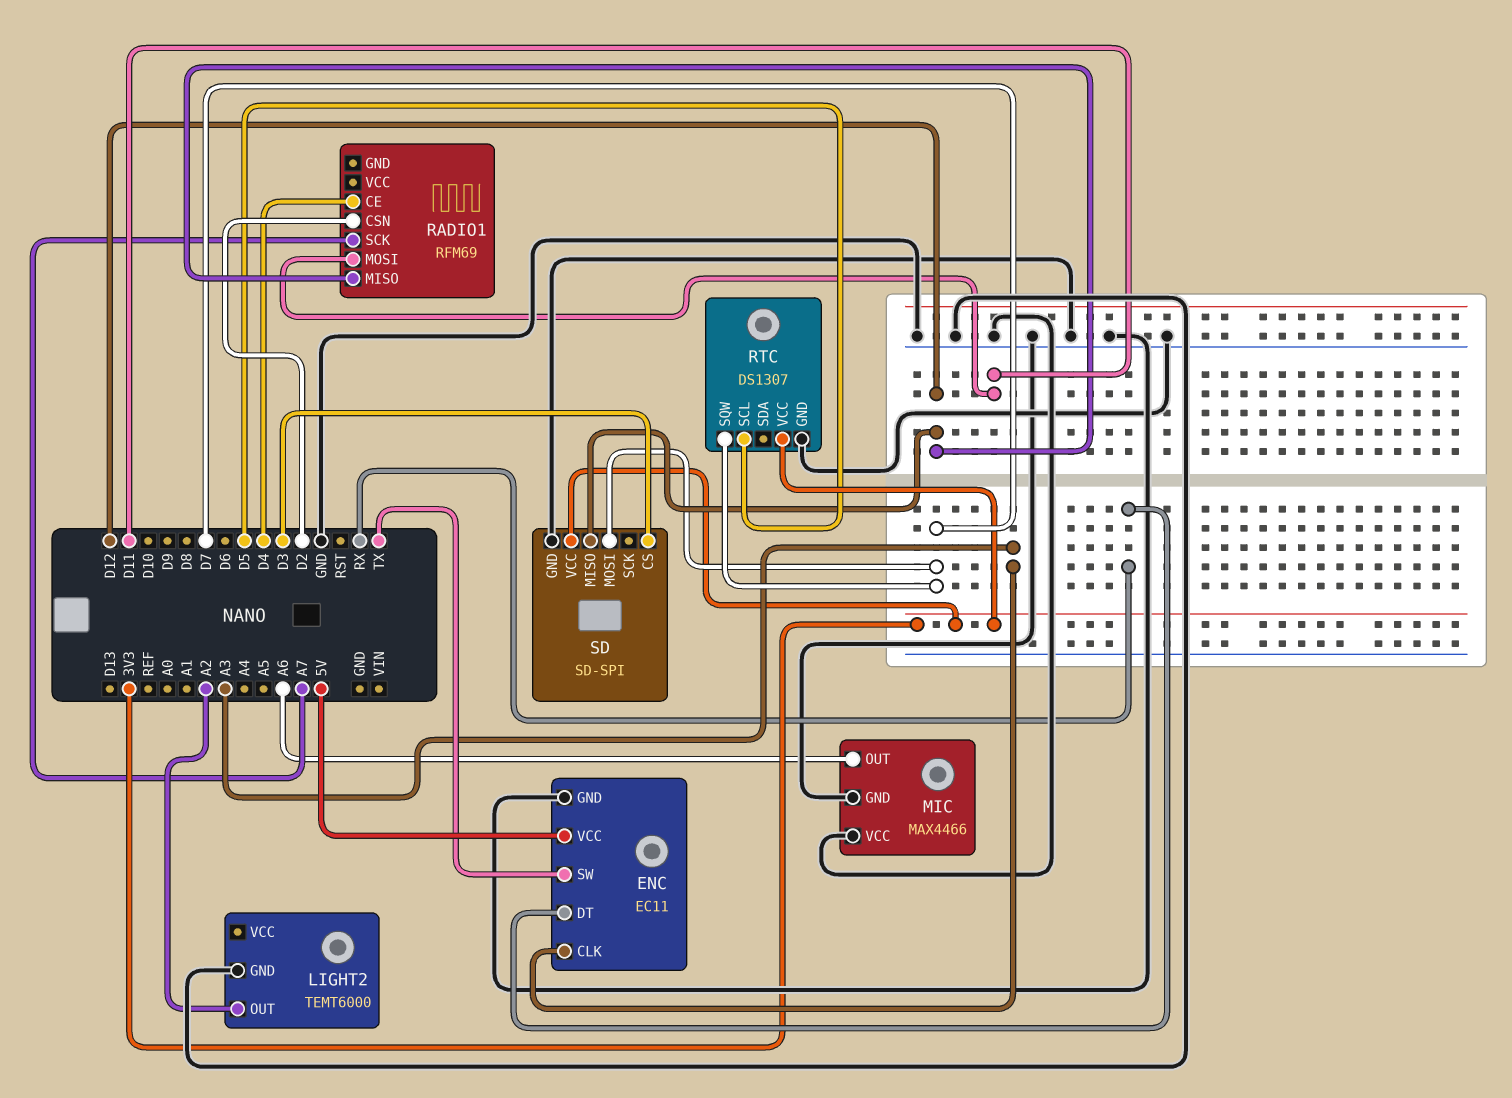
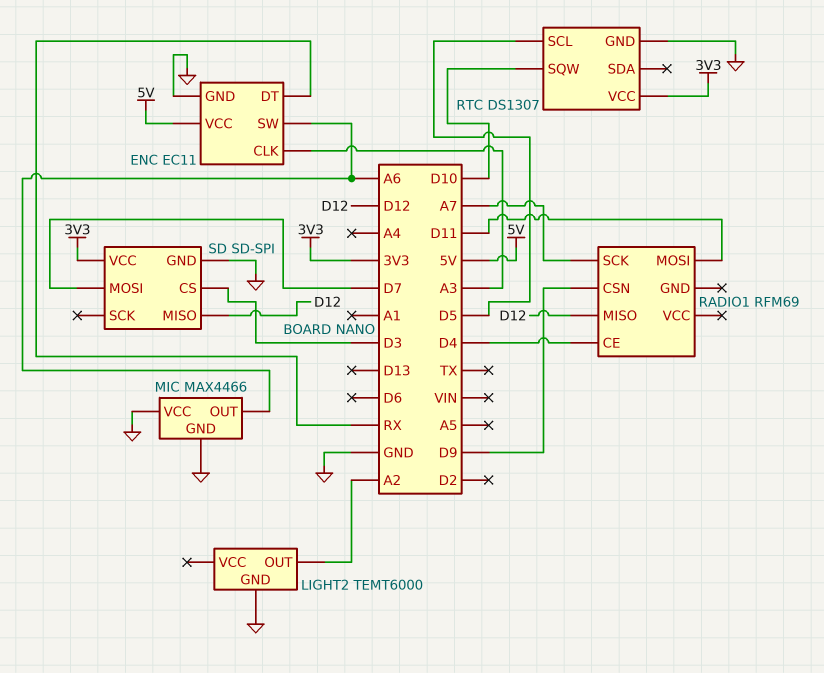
ENC pin SW: TX -> A6
RADIO1 pin CSN: D2 -> D9
RTC pin SQW: D7 -> D10

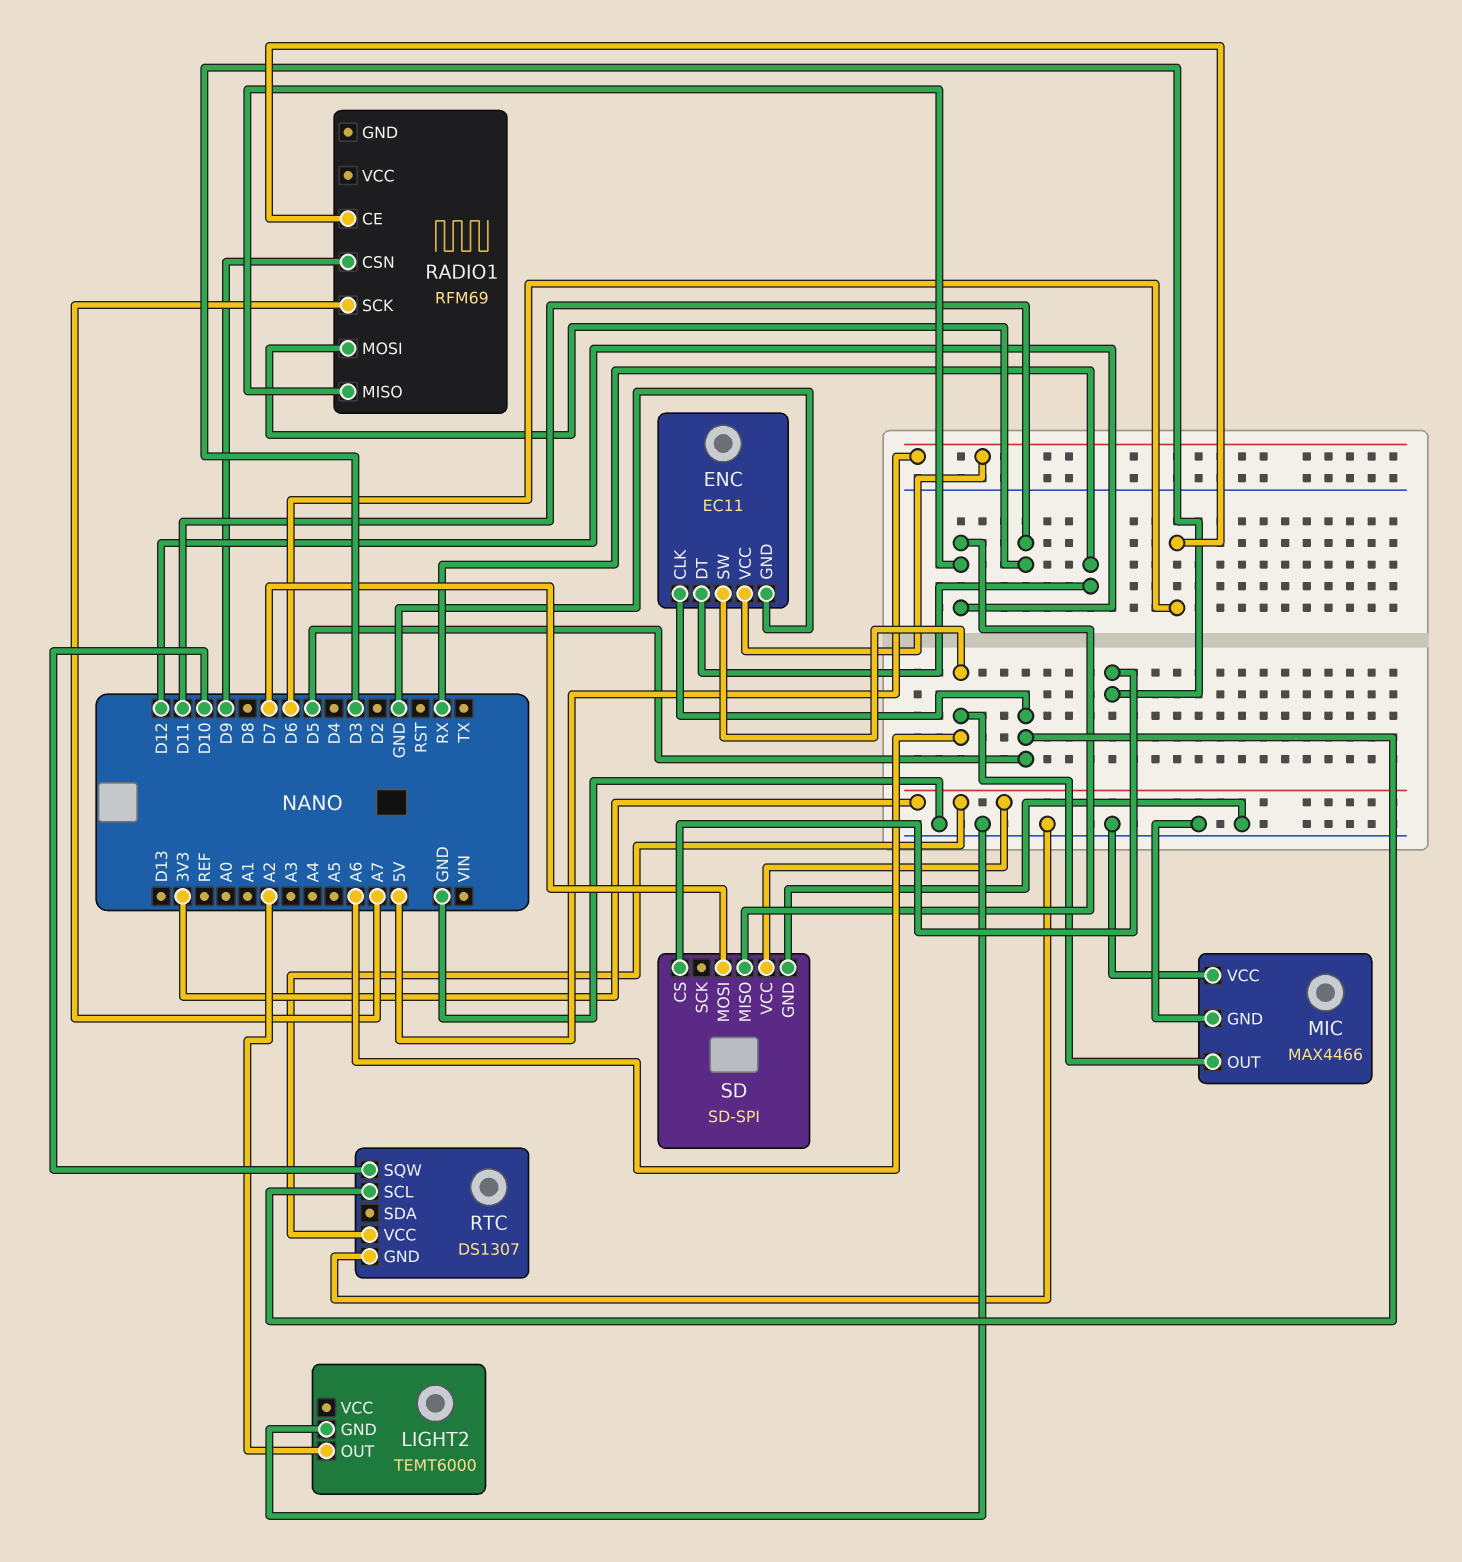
ENC pin CLK: A3 -> D5
RADIO1 pin CE: D4 -> D6

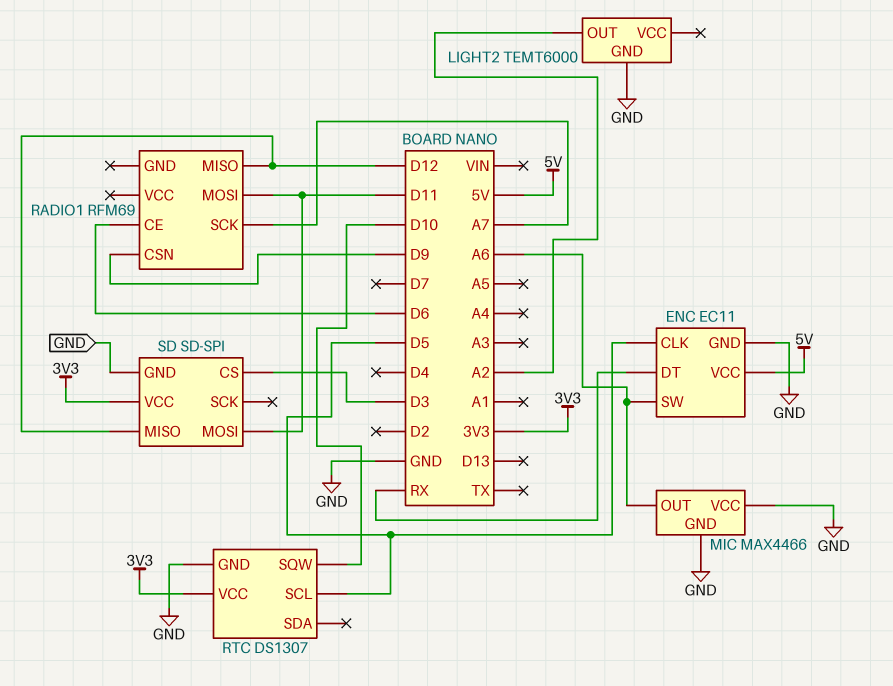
SD pin MOSI: D7 -> D11

